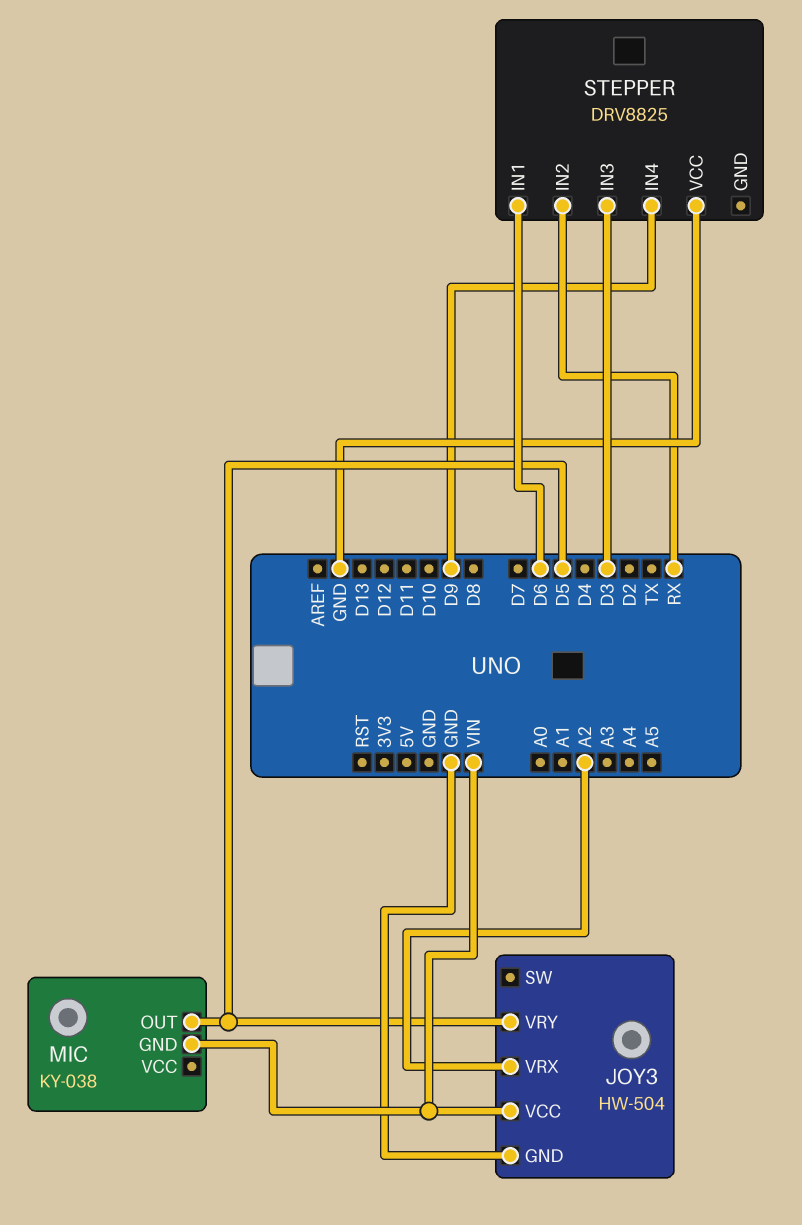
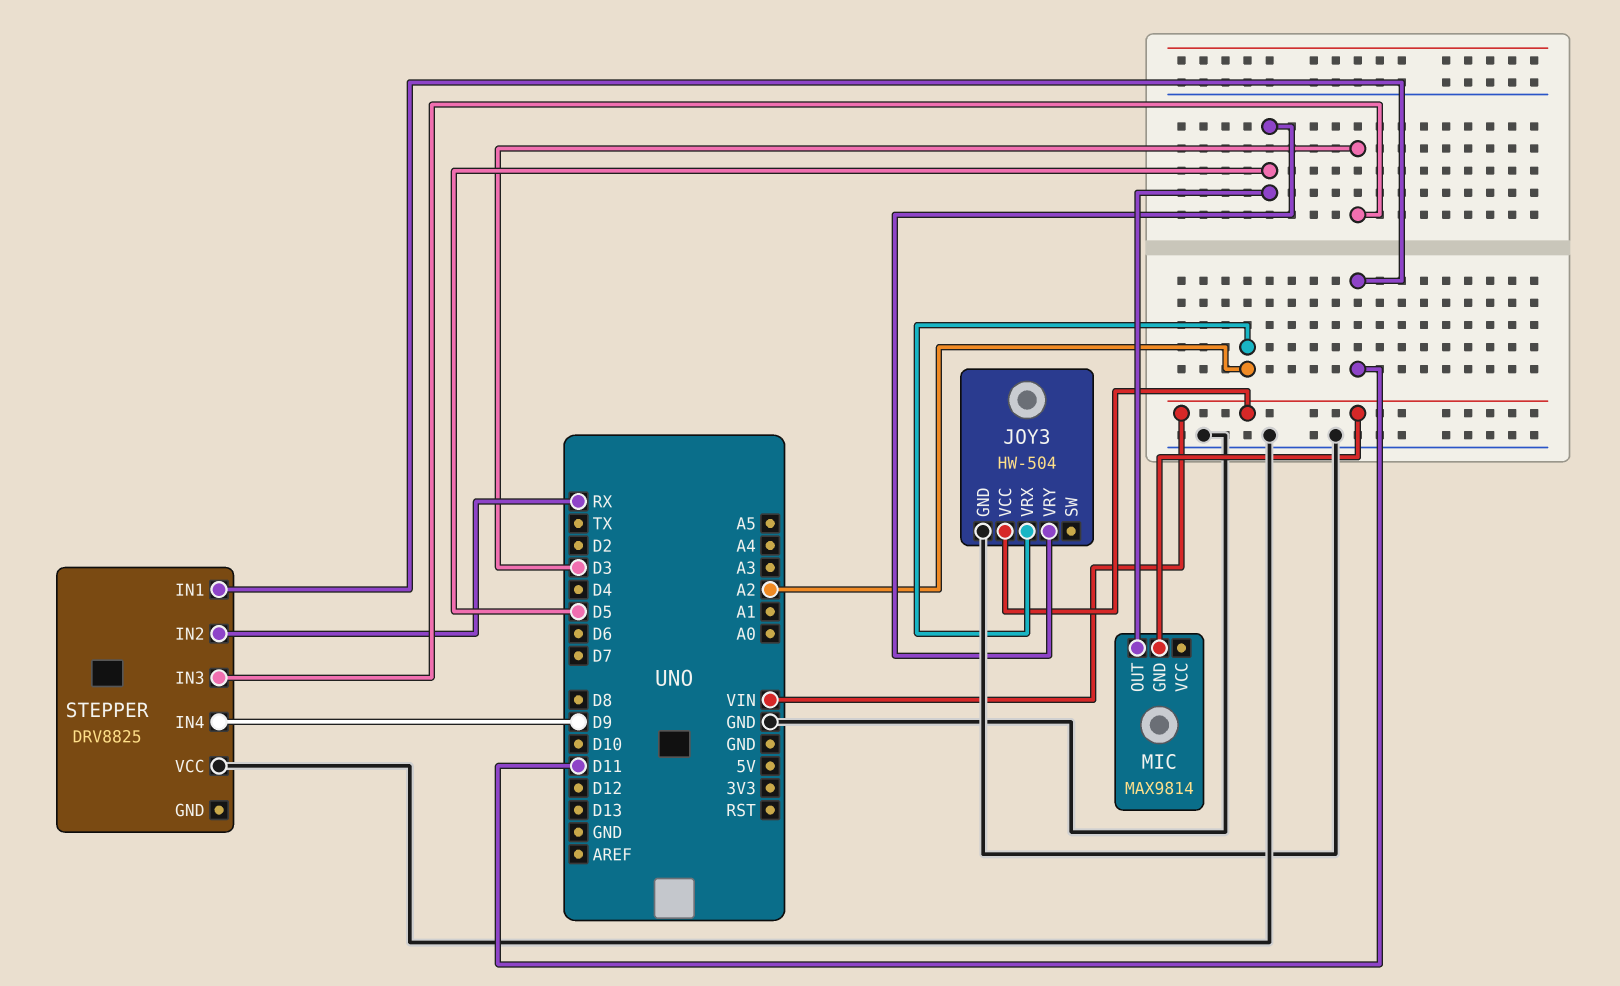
MIC: KY-038 -> MAX9814
STEPPER pin IN1: D6 -> D11

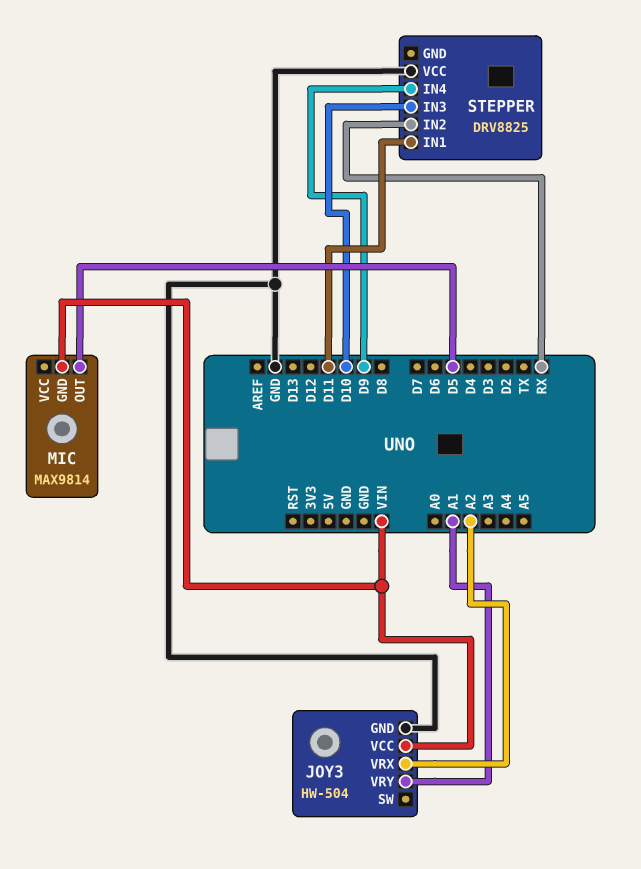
JOY3 pin VRY: D5 -> A1
STEPPER pin IN3: D3 -> D10

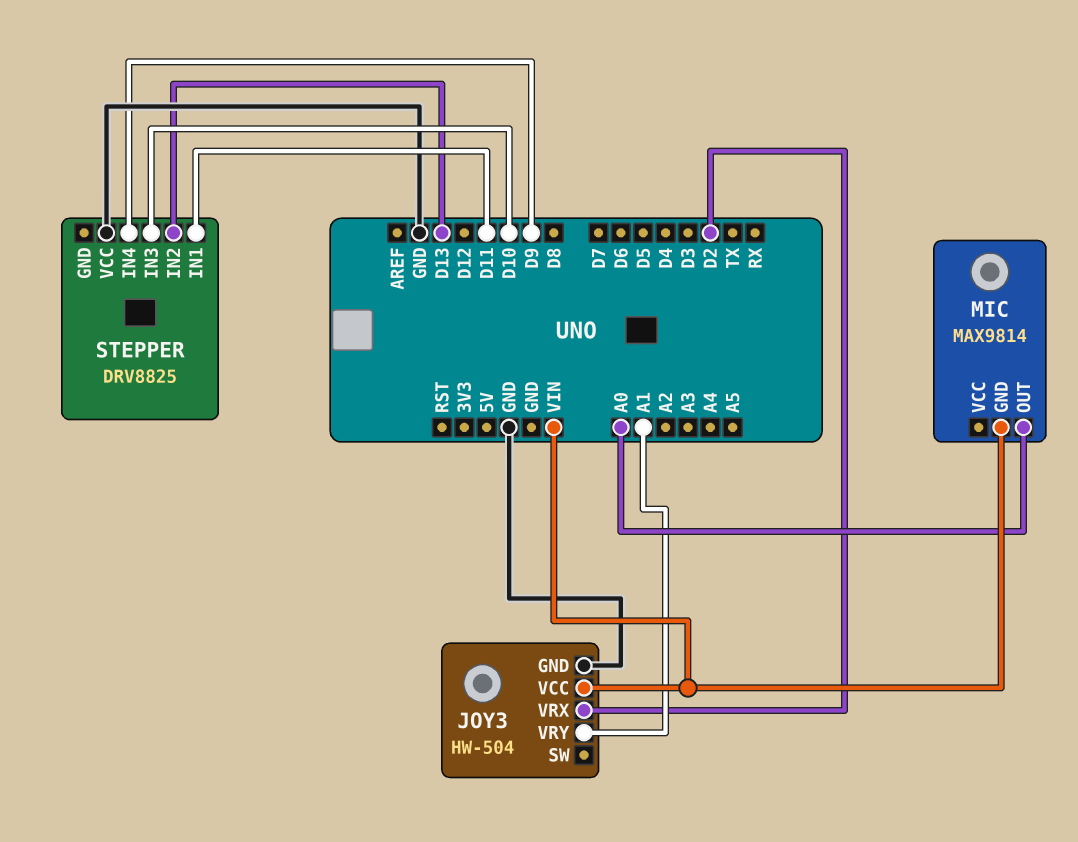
JOY3 pin VRX: A2 -> D2
MIC pin OUT: D5 -> A0
STEPPER pin IN2: RX -> D13

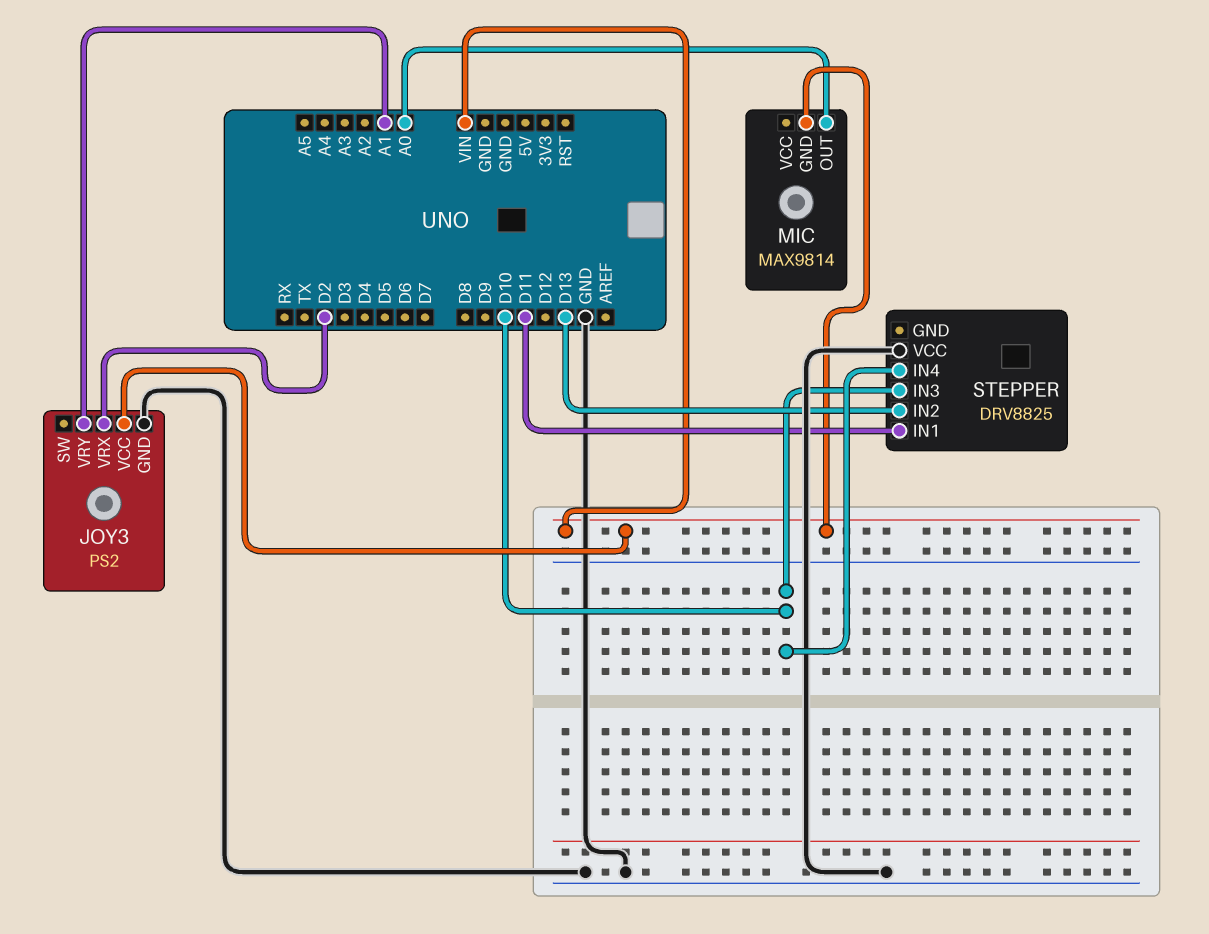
JOY3: HW-504 -> PS2
STEPPER pin IN4: D9 -> D10

